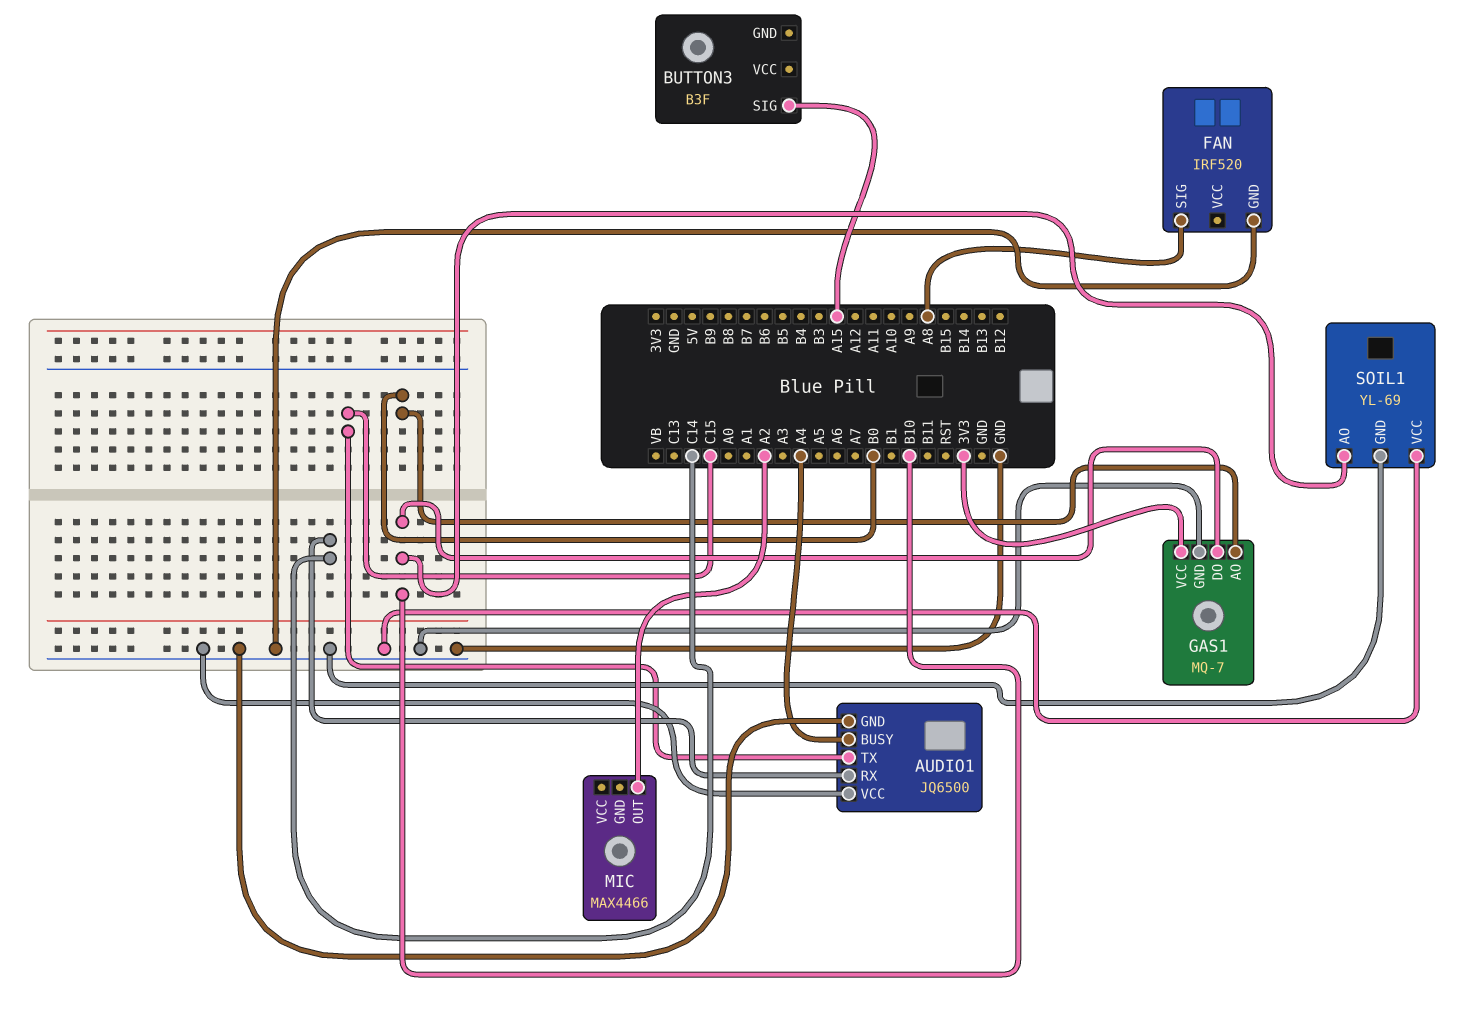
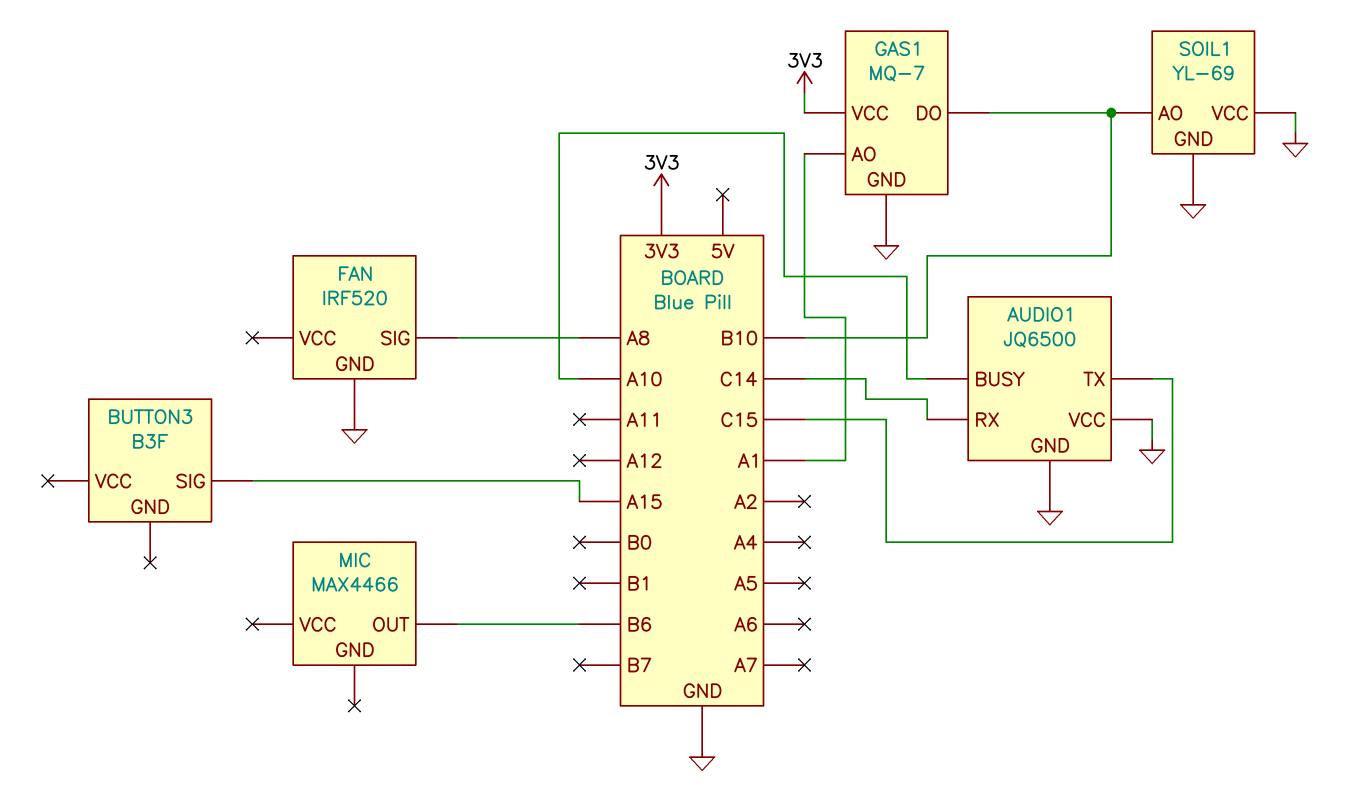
AUDIO1 pin BUSY: A4 -> A10
GAS1 pin AO: B0 -> A1
MIC pin OUT: A2 -> B6

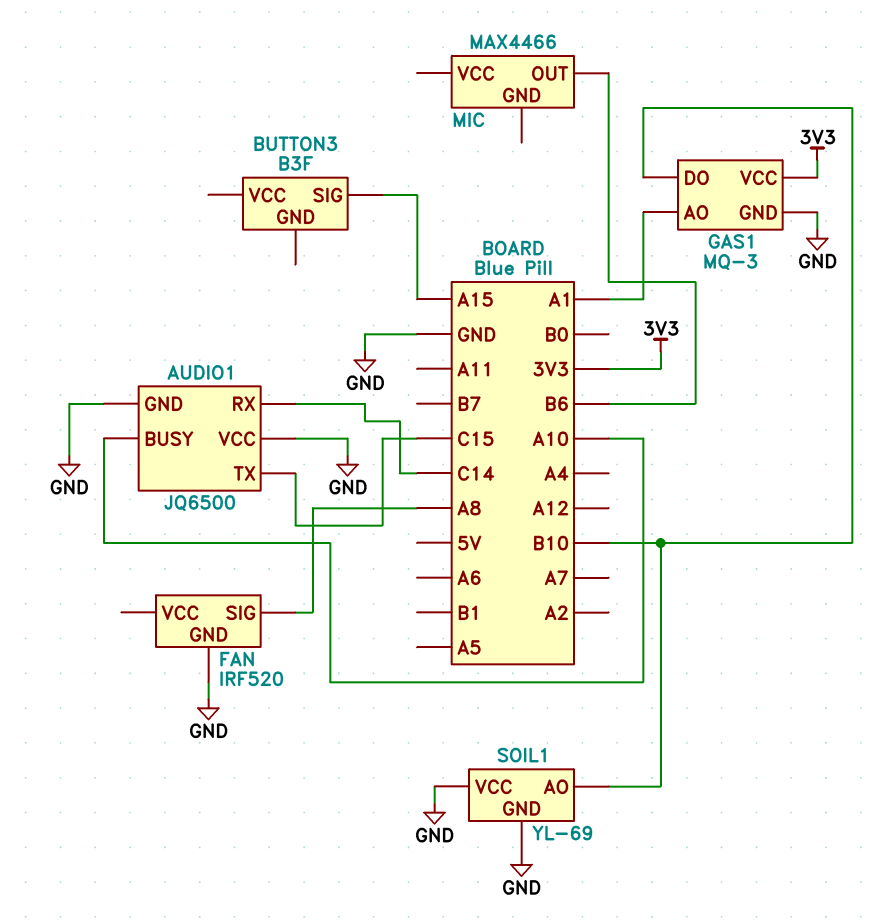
GAS1: MQ-7 -> MQ-3

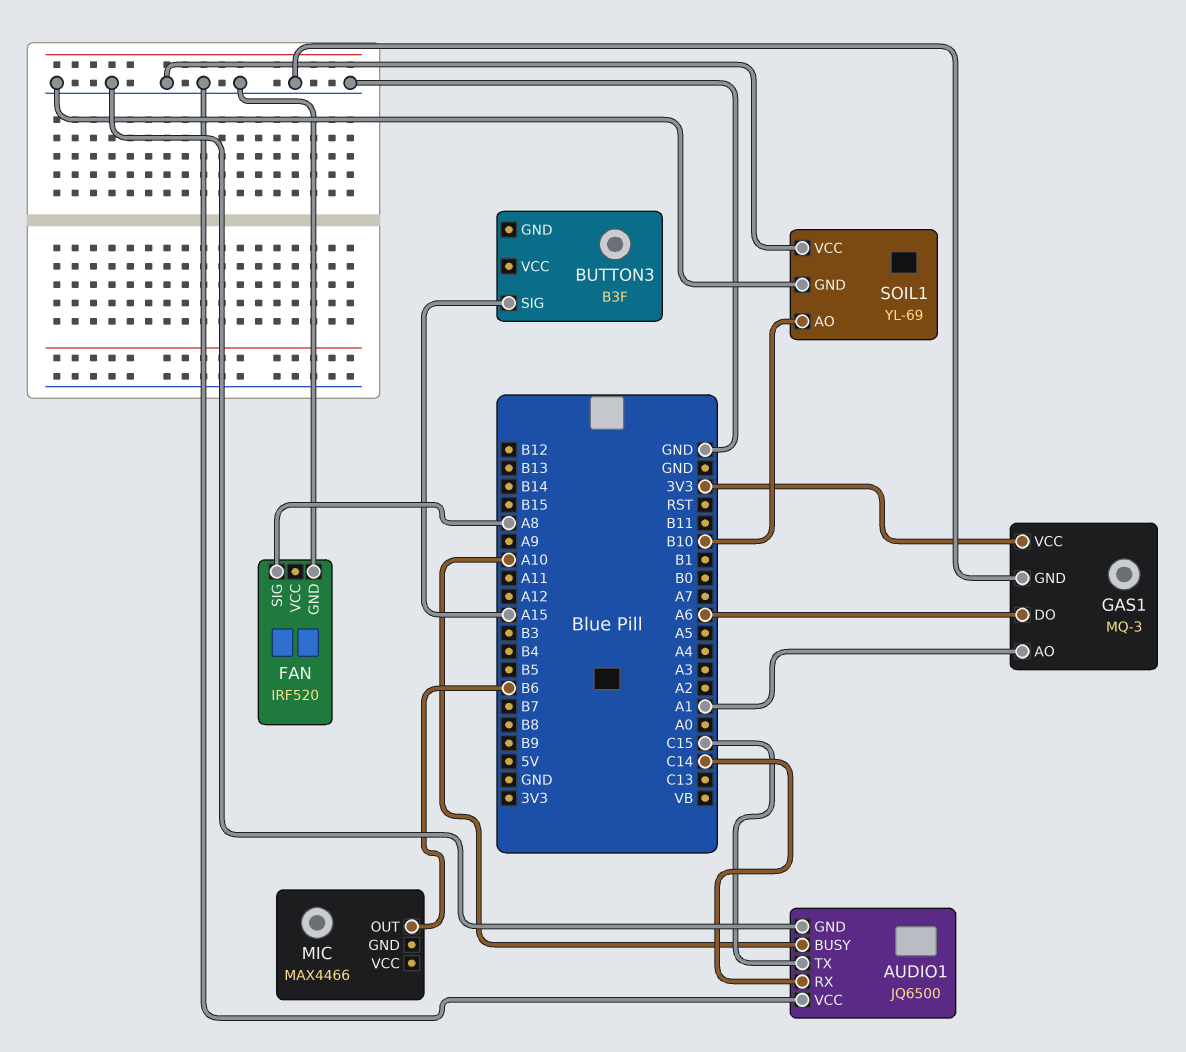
GAS1 pin DO: B10 -> A6

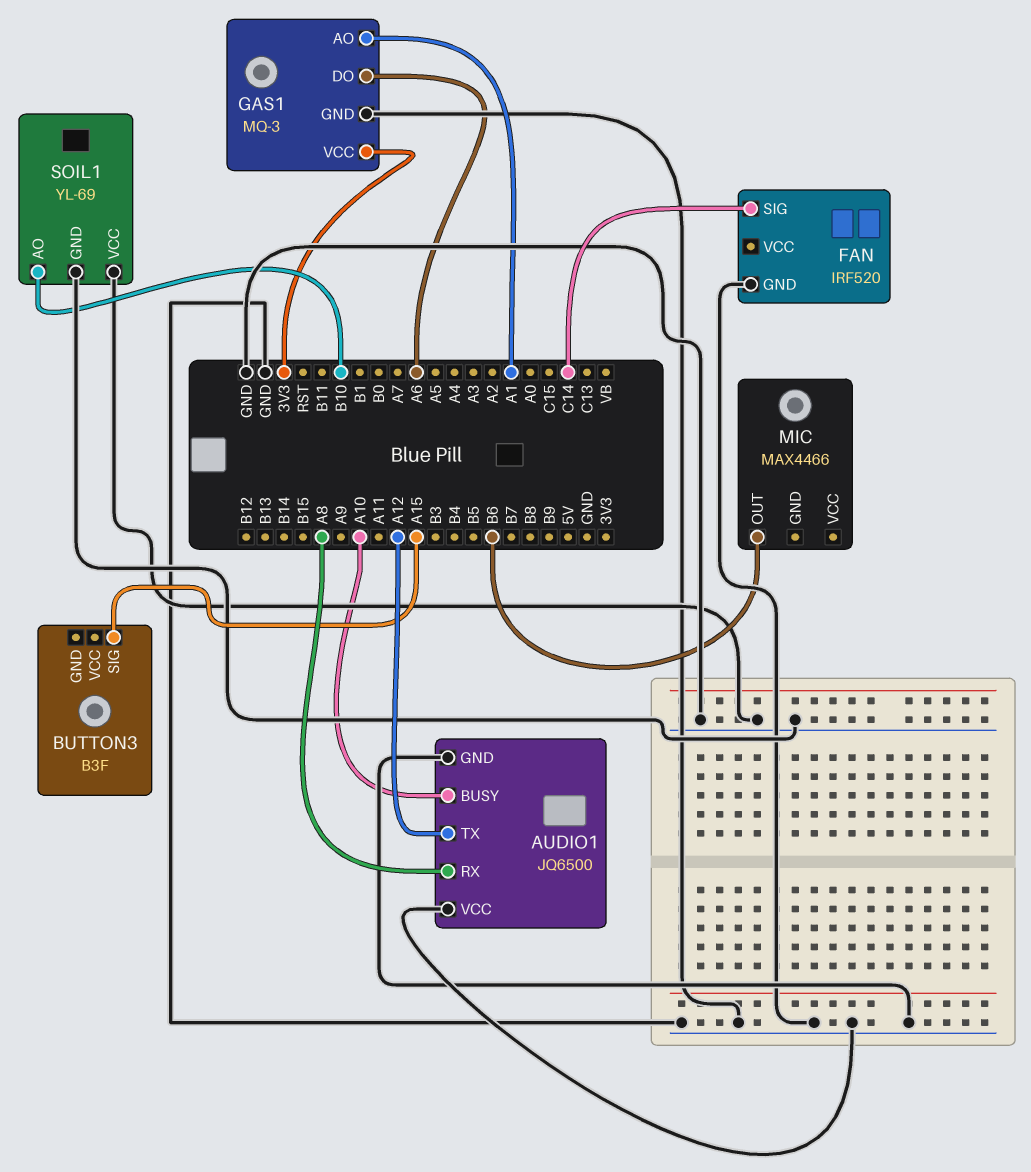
AUDIO1 pin RX: C14 -> A8
AUDIO1 pin TX: C15 -> A12
FAN pin SIG: A8 -> C14

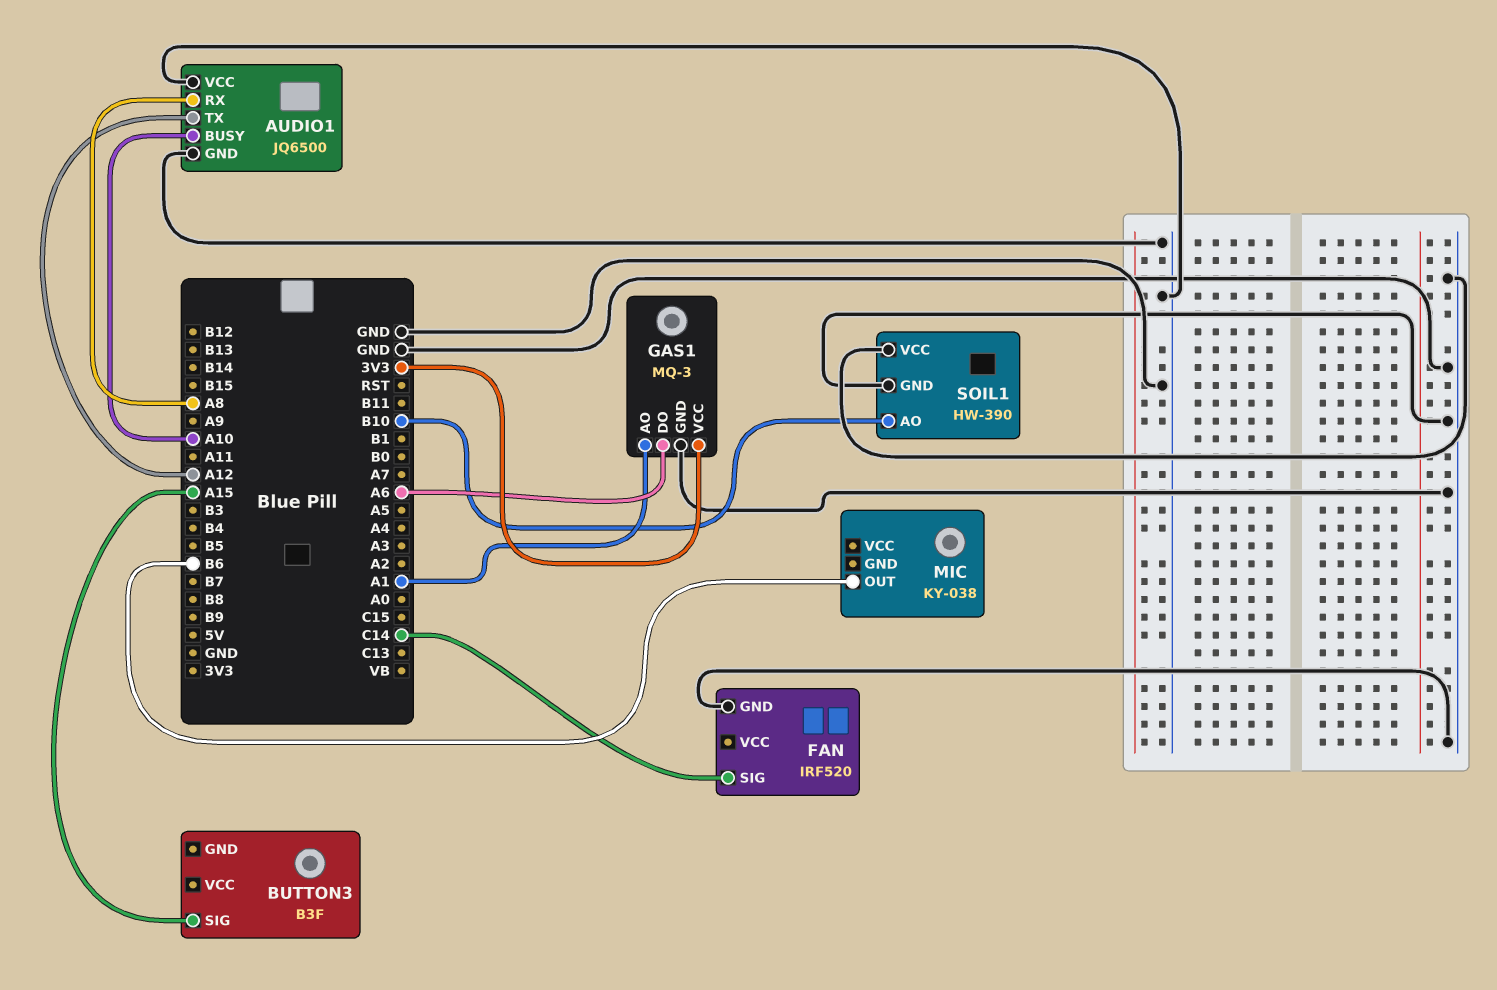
MIC: MAX4466 -> KY-038
SOIL1: YL-69 -> HW-390

